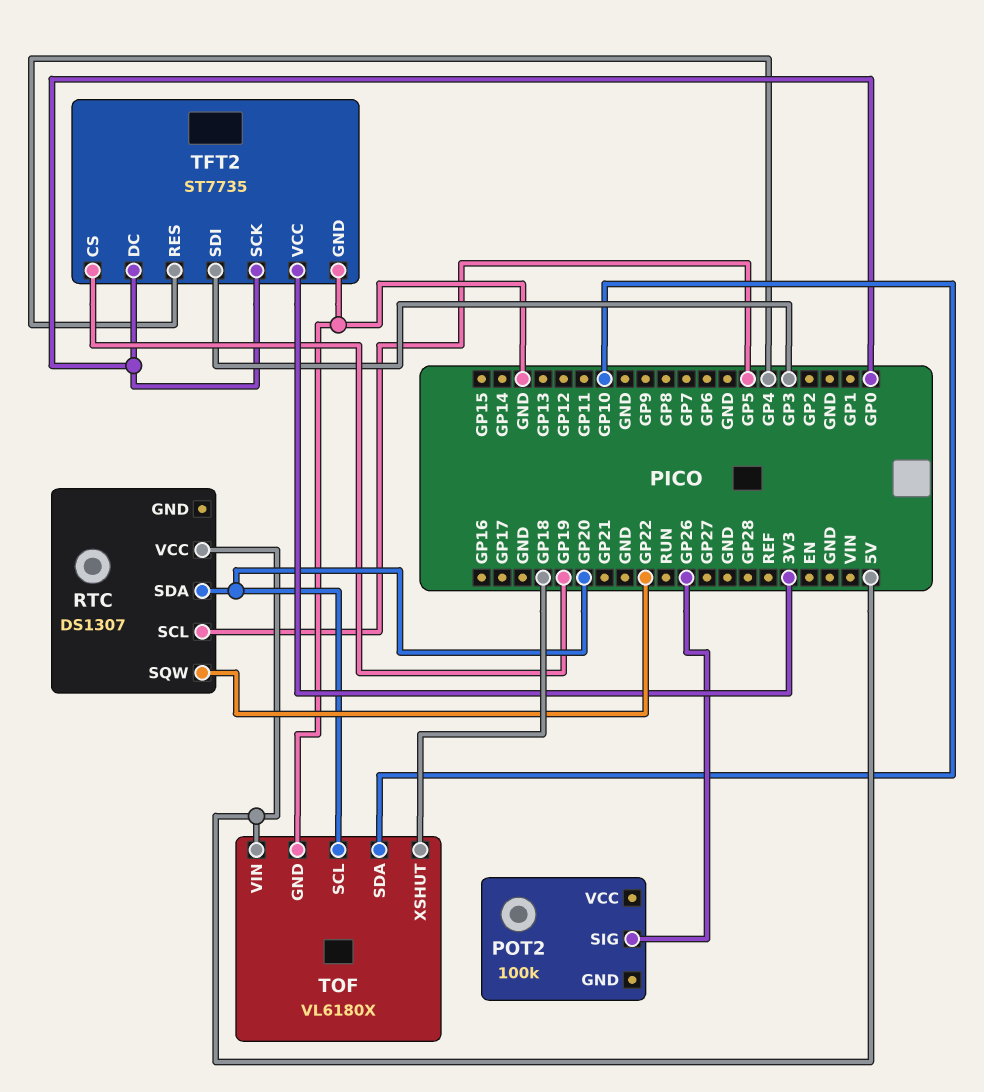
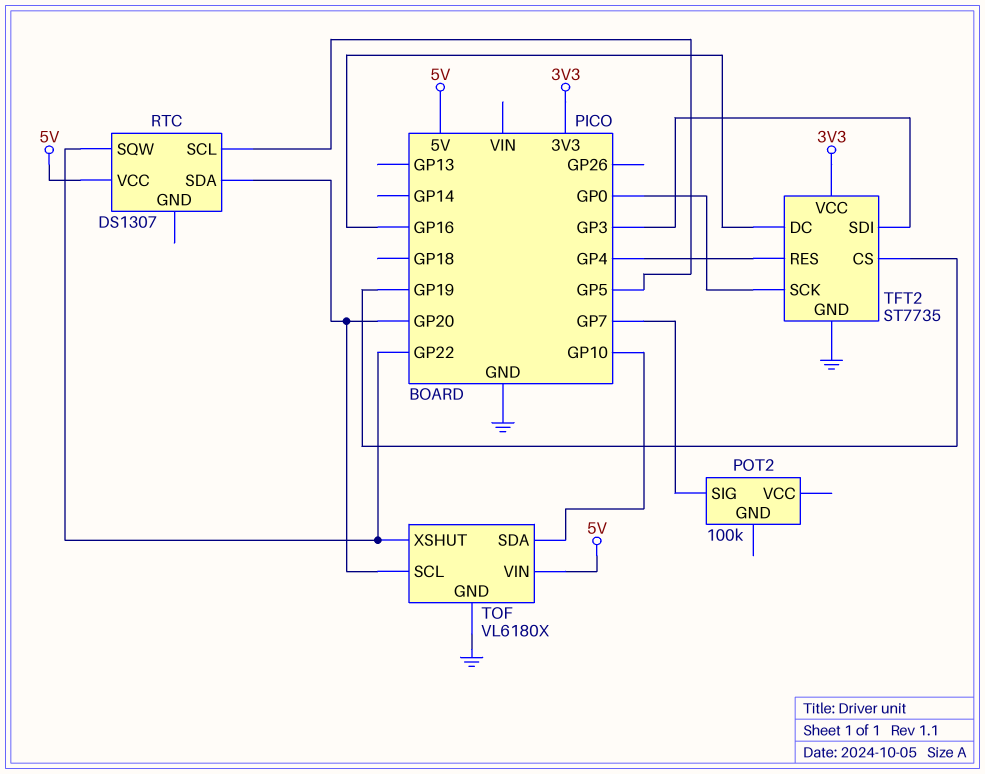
POT2 pin SIG: GP26 -> GP7
TFT2 pin DC: GP0 -> GP16
TOF pin XSHUT: GP18 -> GP22

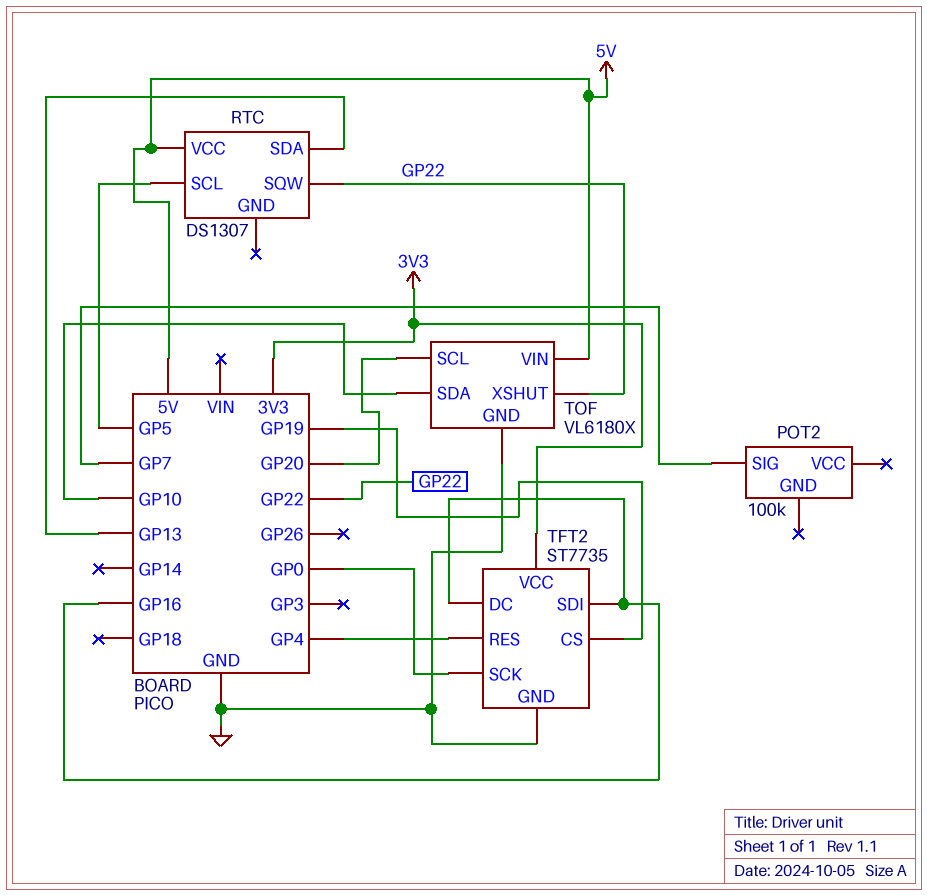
RTC pin SDA: GP20 -> GP13
TFT2 pin SDI: GP3 -> GP16

